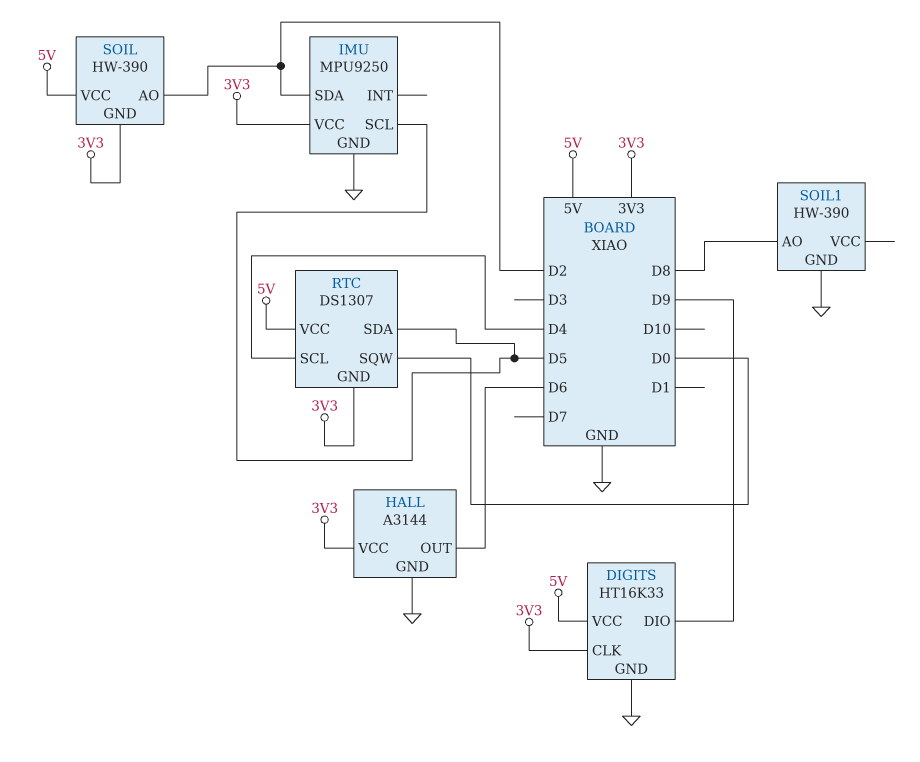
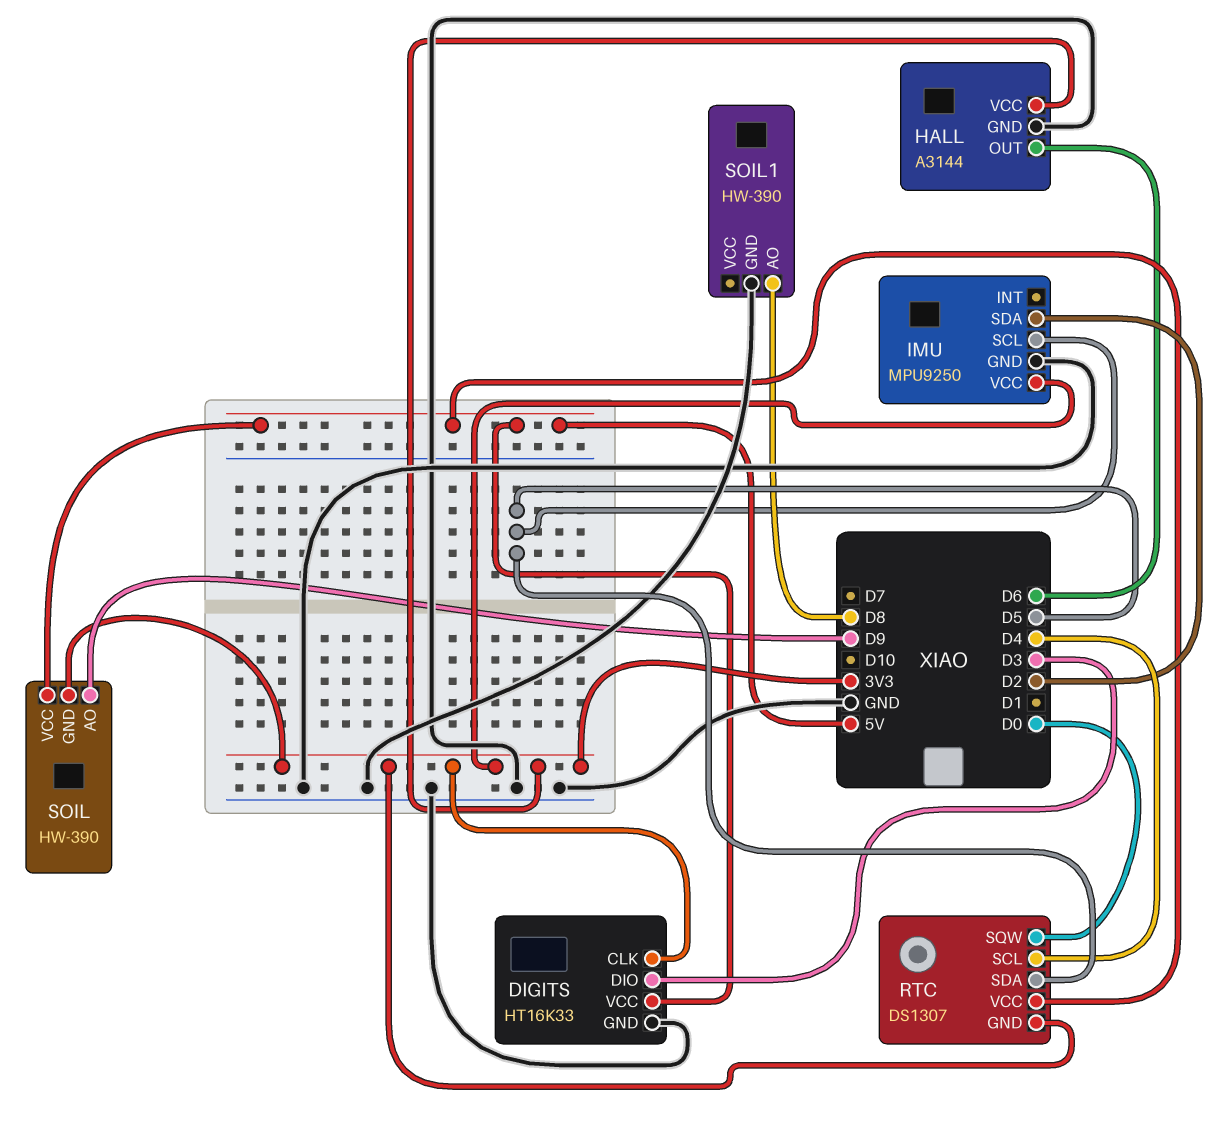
DIGITS pin DIO: D9 -> D3
SOIL pin AO: D2 -> D9

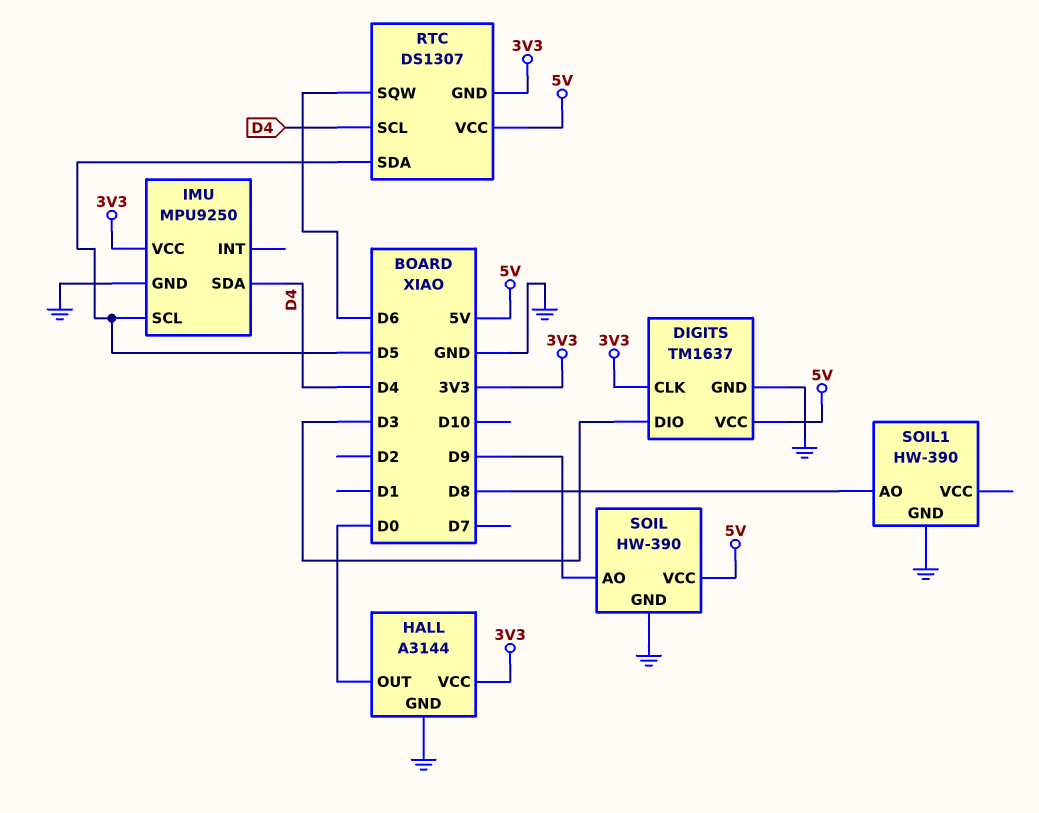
DIGITS: HT16K33 -> TM1637
HALL pin OUT: D6 -> D0
IMU pin SDA: D2 -> D4
RTC pin SQW: D0 -> D6
SOIL pin GND: 3V3 -> GND

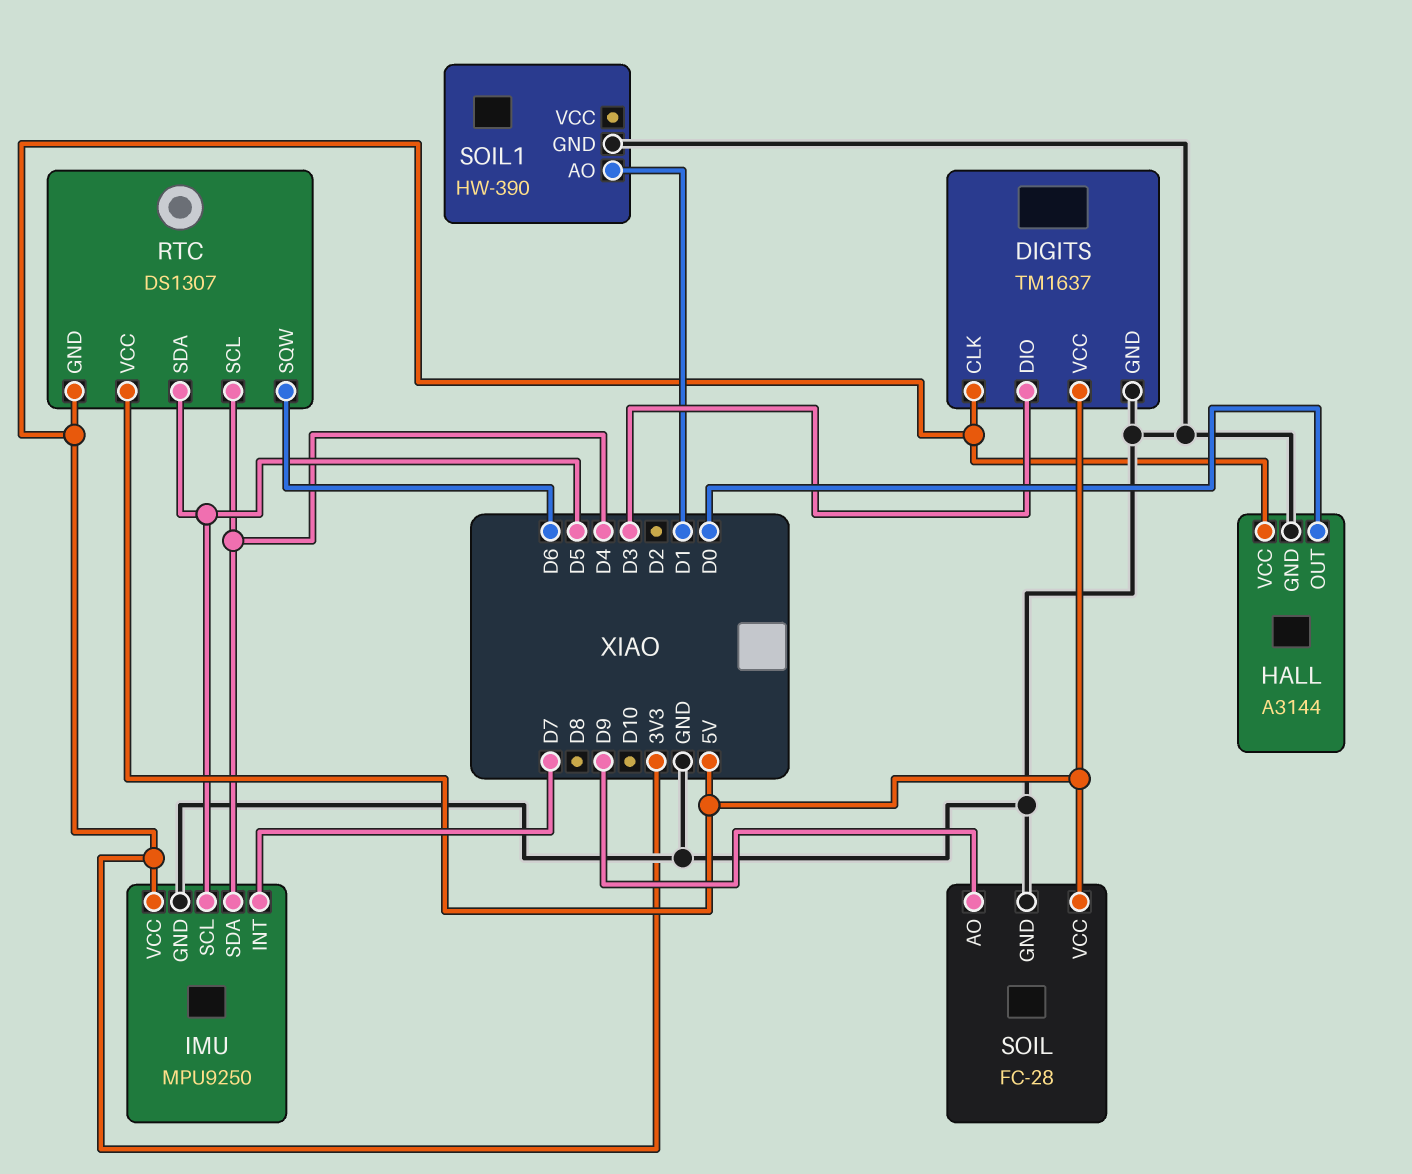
IMU pin INT: none -> D7
SOIL: HW-390 -> FC-28
SOIL1 pin AO: D8 -> D1

